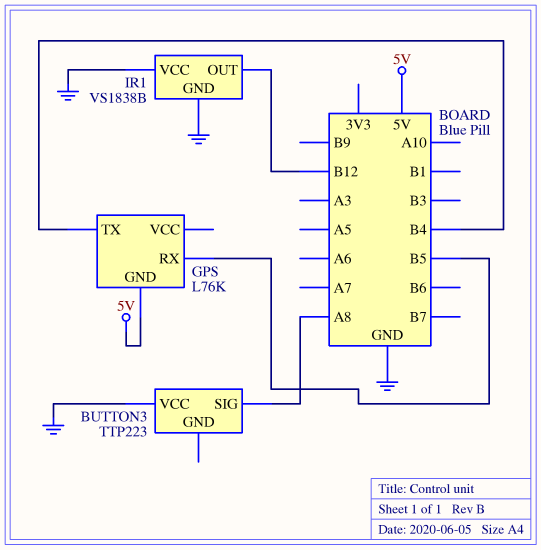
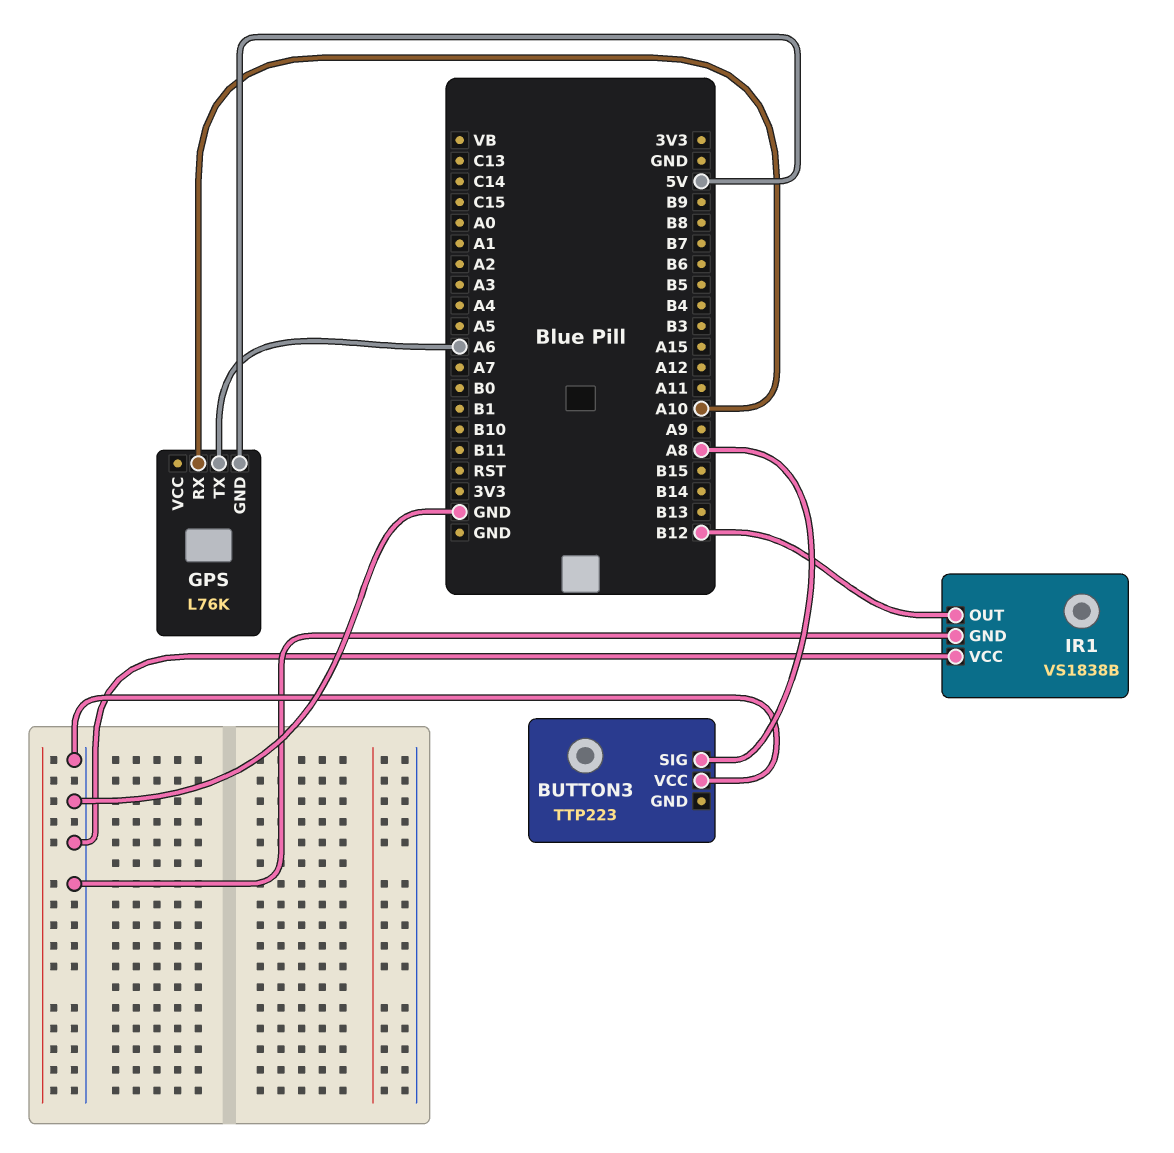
GPS pin RX: B5 -> A10
GPS pin TX: B4 -> A6

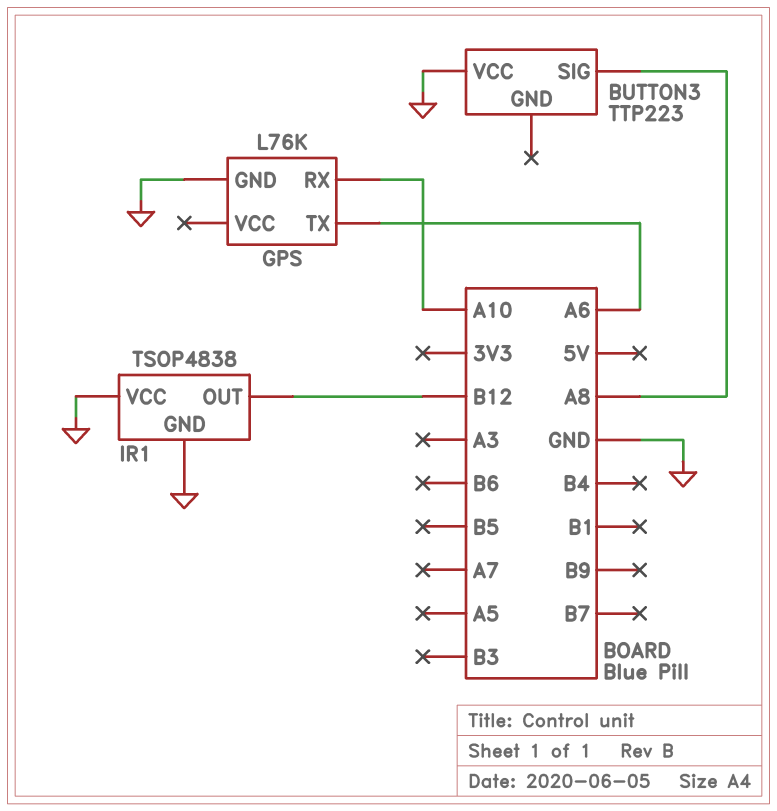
GPS pin GND: 5V -> GND
IR1: VS1838B -> TSOP4838

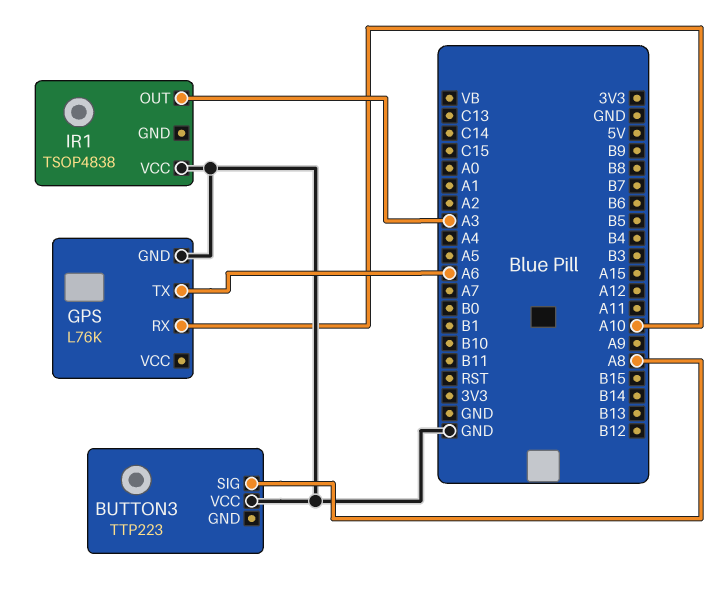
IR1 pin GND: GND -> none
IR1 pin OUT: B12 -> A3

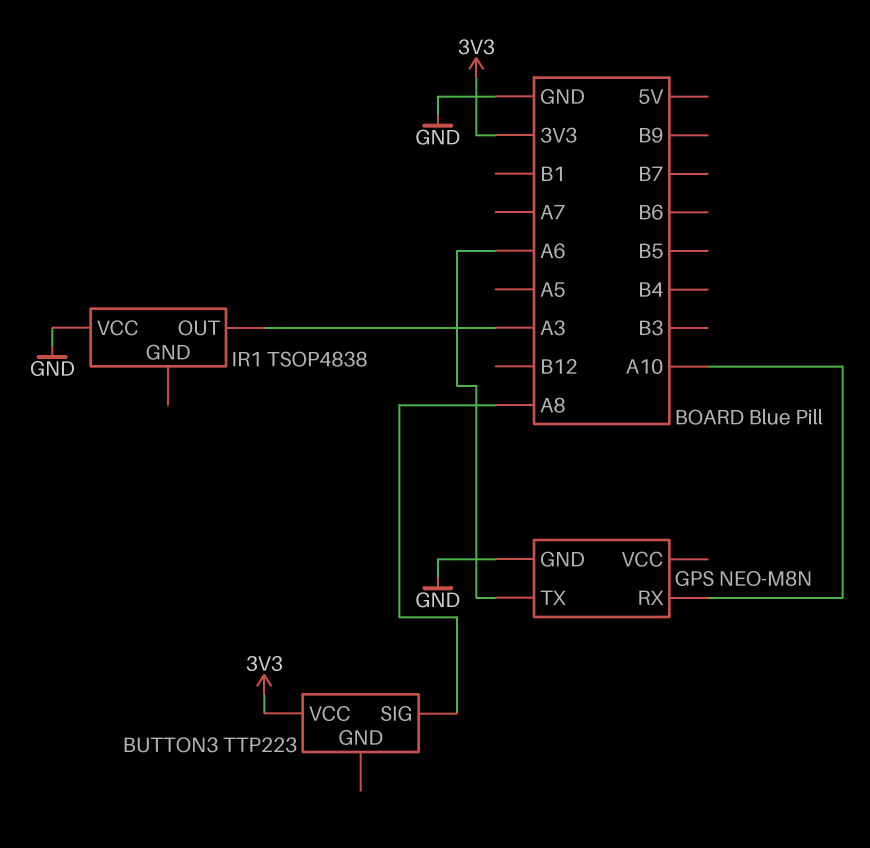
BUTTON3 pin VCC: GND -> 3V3
GPS: L76K -> NEO-M8N

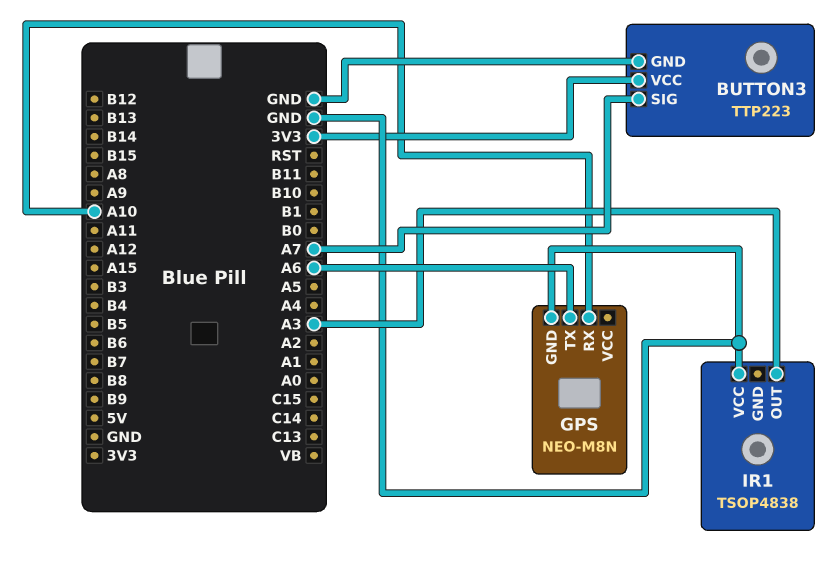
BUTTON3 pin GND: none -> GND
BUTTON3 pin SIG: A8 -> A7

